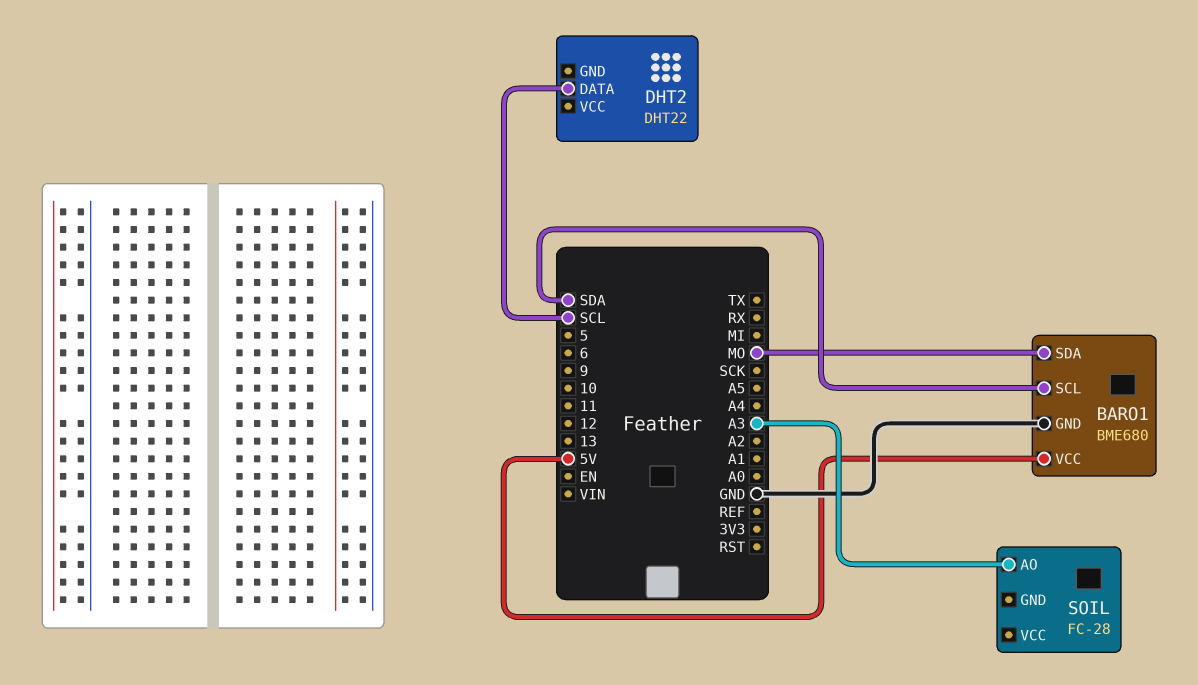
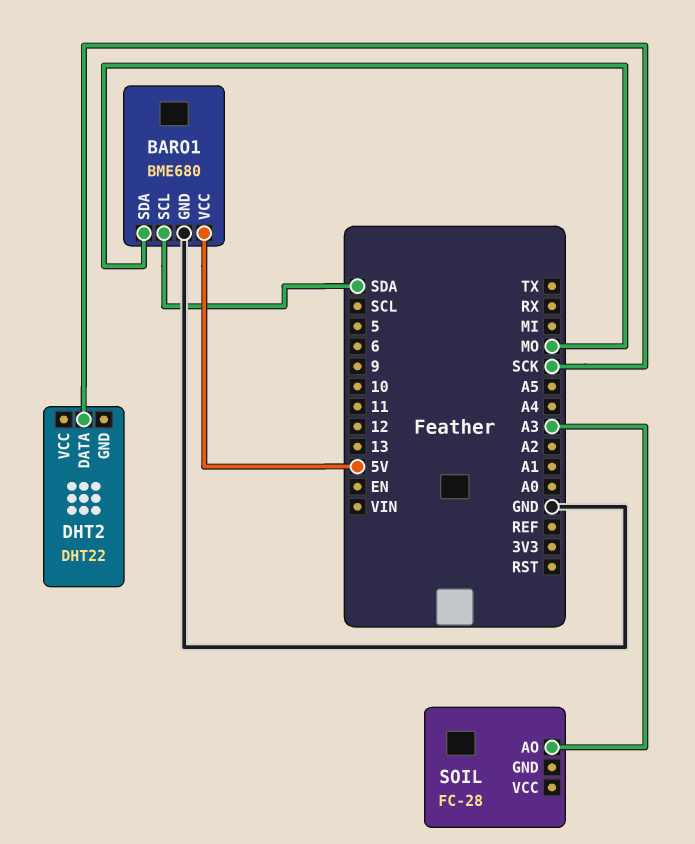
DHT2 pin DATA: SCL -> SCK

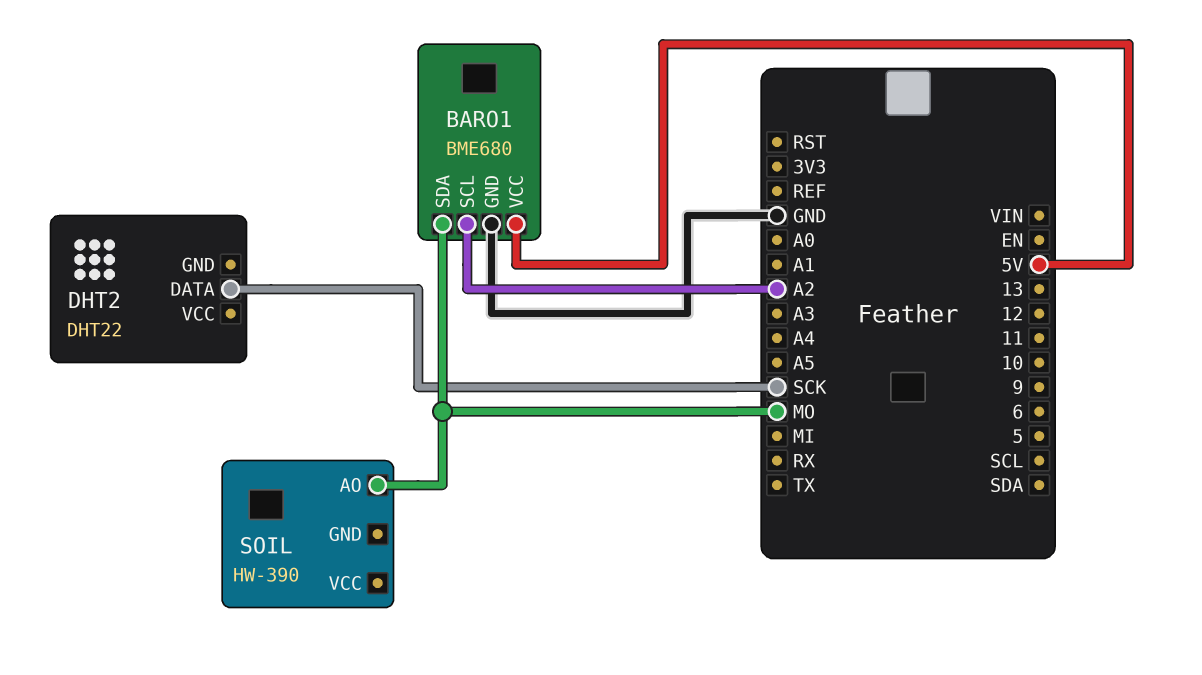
BARO1 pin SCL: SDA -> A2
SOIL: FC-28 -> HW-390
SOIL pin AO: A3 -> MO

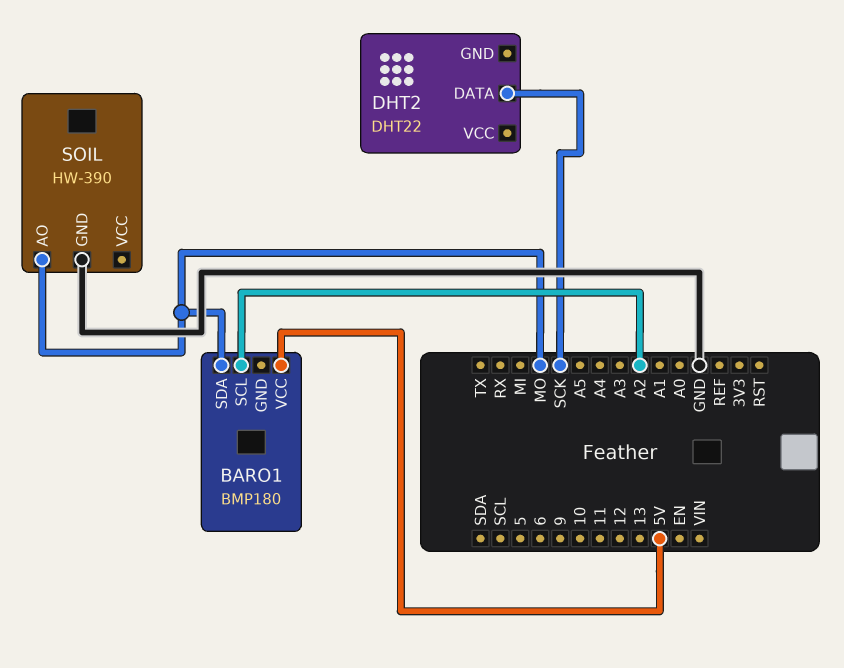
BARO1: BME680 -> BMP180
BARO1 pin GND: GND -> none
SOIL pin GND: none -> GND

